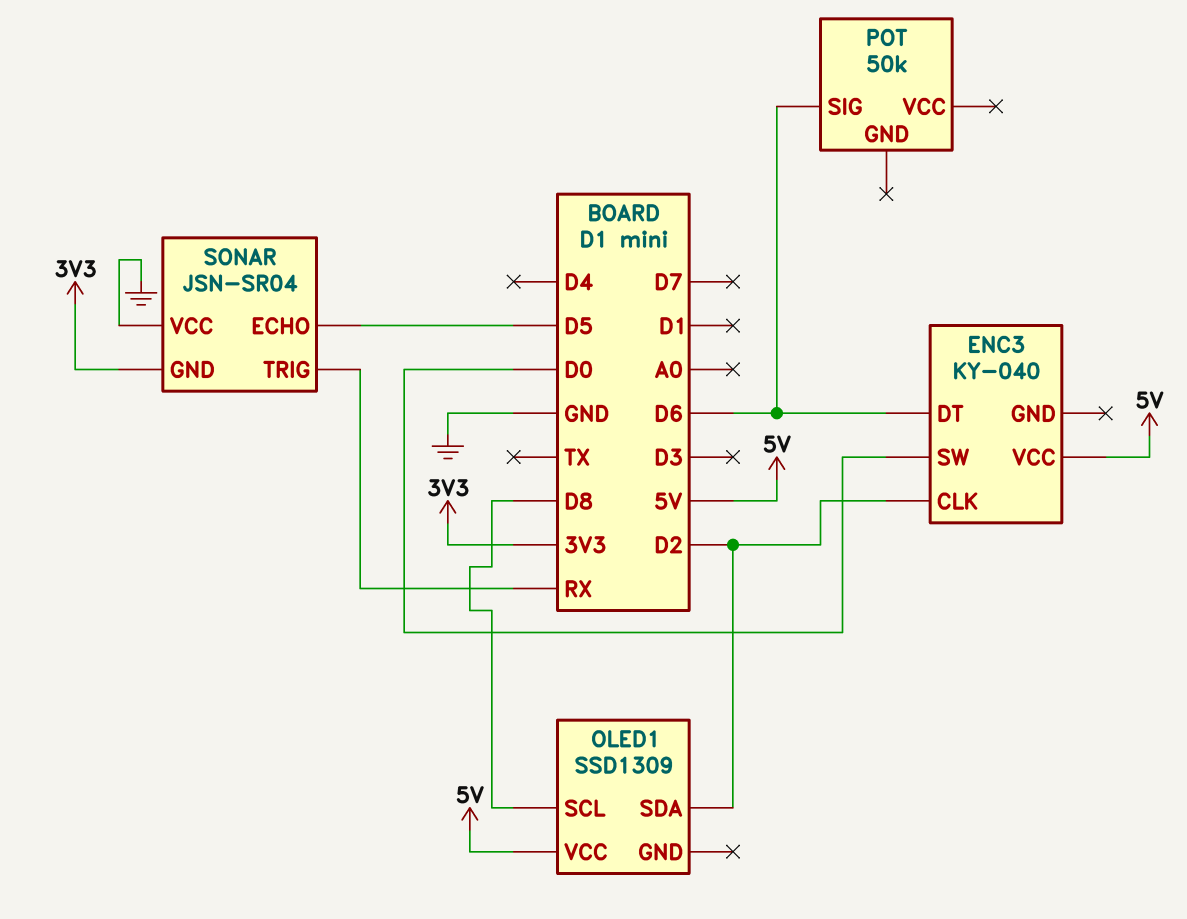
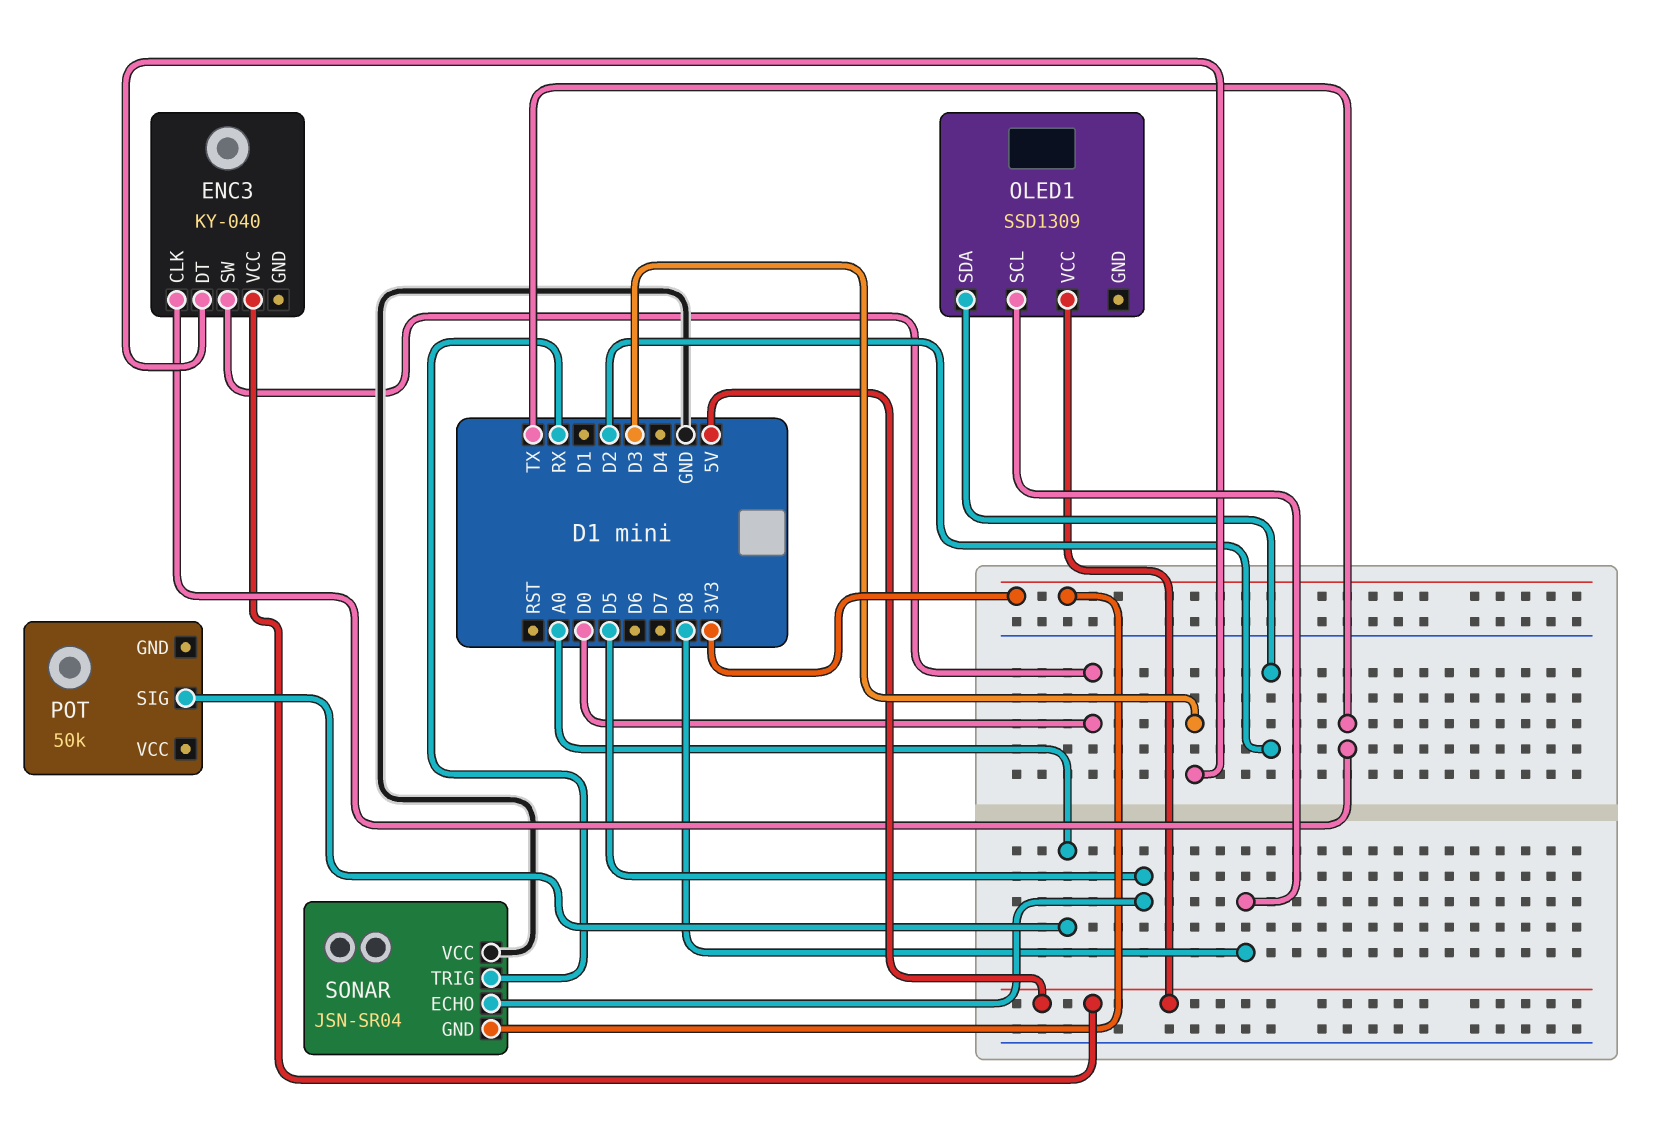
ENC3 pin CLK: D2 -> TX
ENC3 pin DT: D6 -> D3
POT pin SIG: D6 -> A0

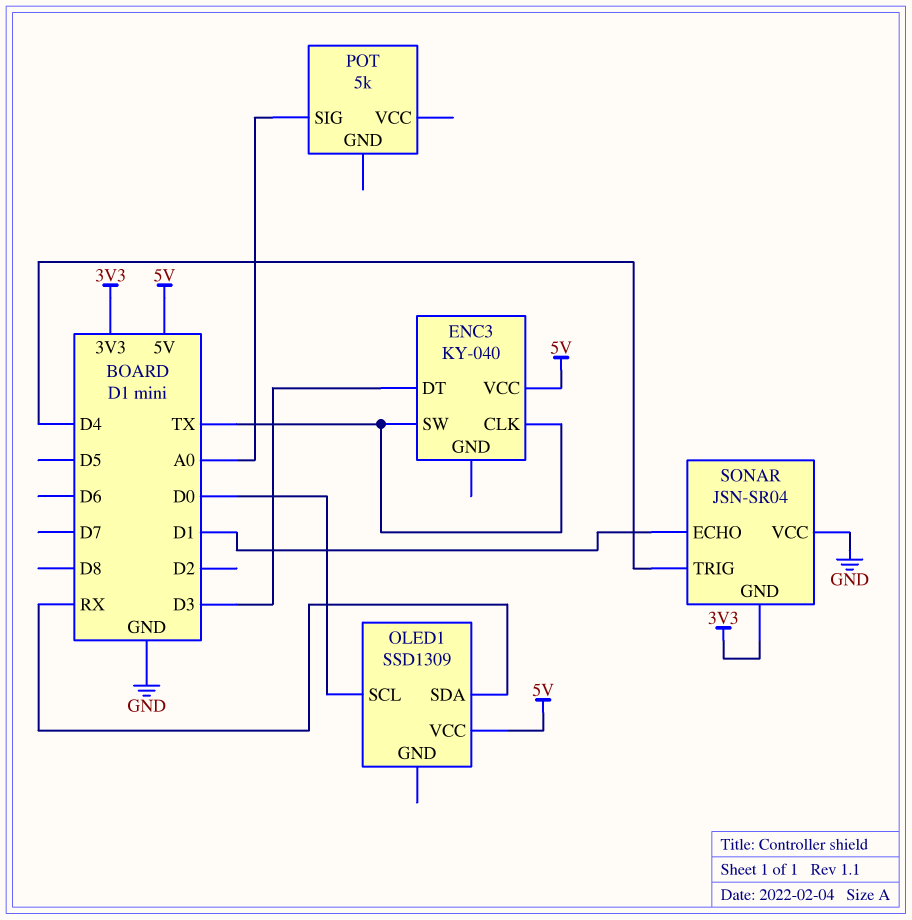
ENC3 pin SW: D0 -> TX
OLED1 pin SCL: D8 -> D0
OLED1 pin SDA: D2 -> RX
POT: 50k -> 5k
SONAR pin ECHO: D5 -> D1
SONAR pin TRIG: RX -> D4

